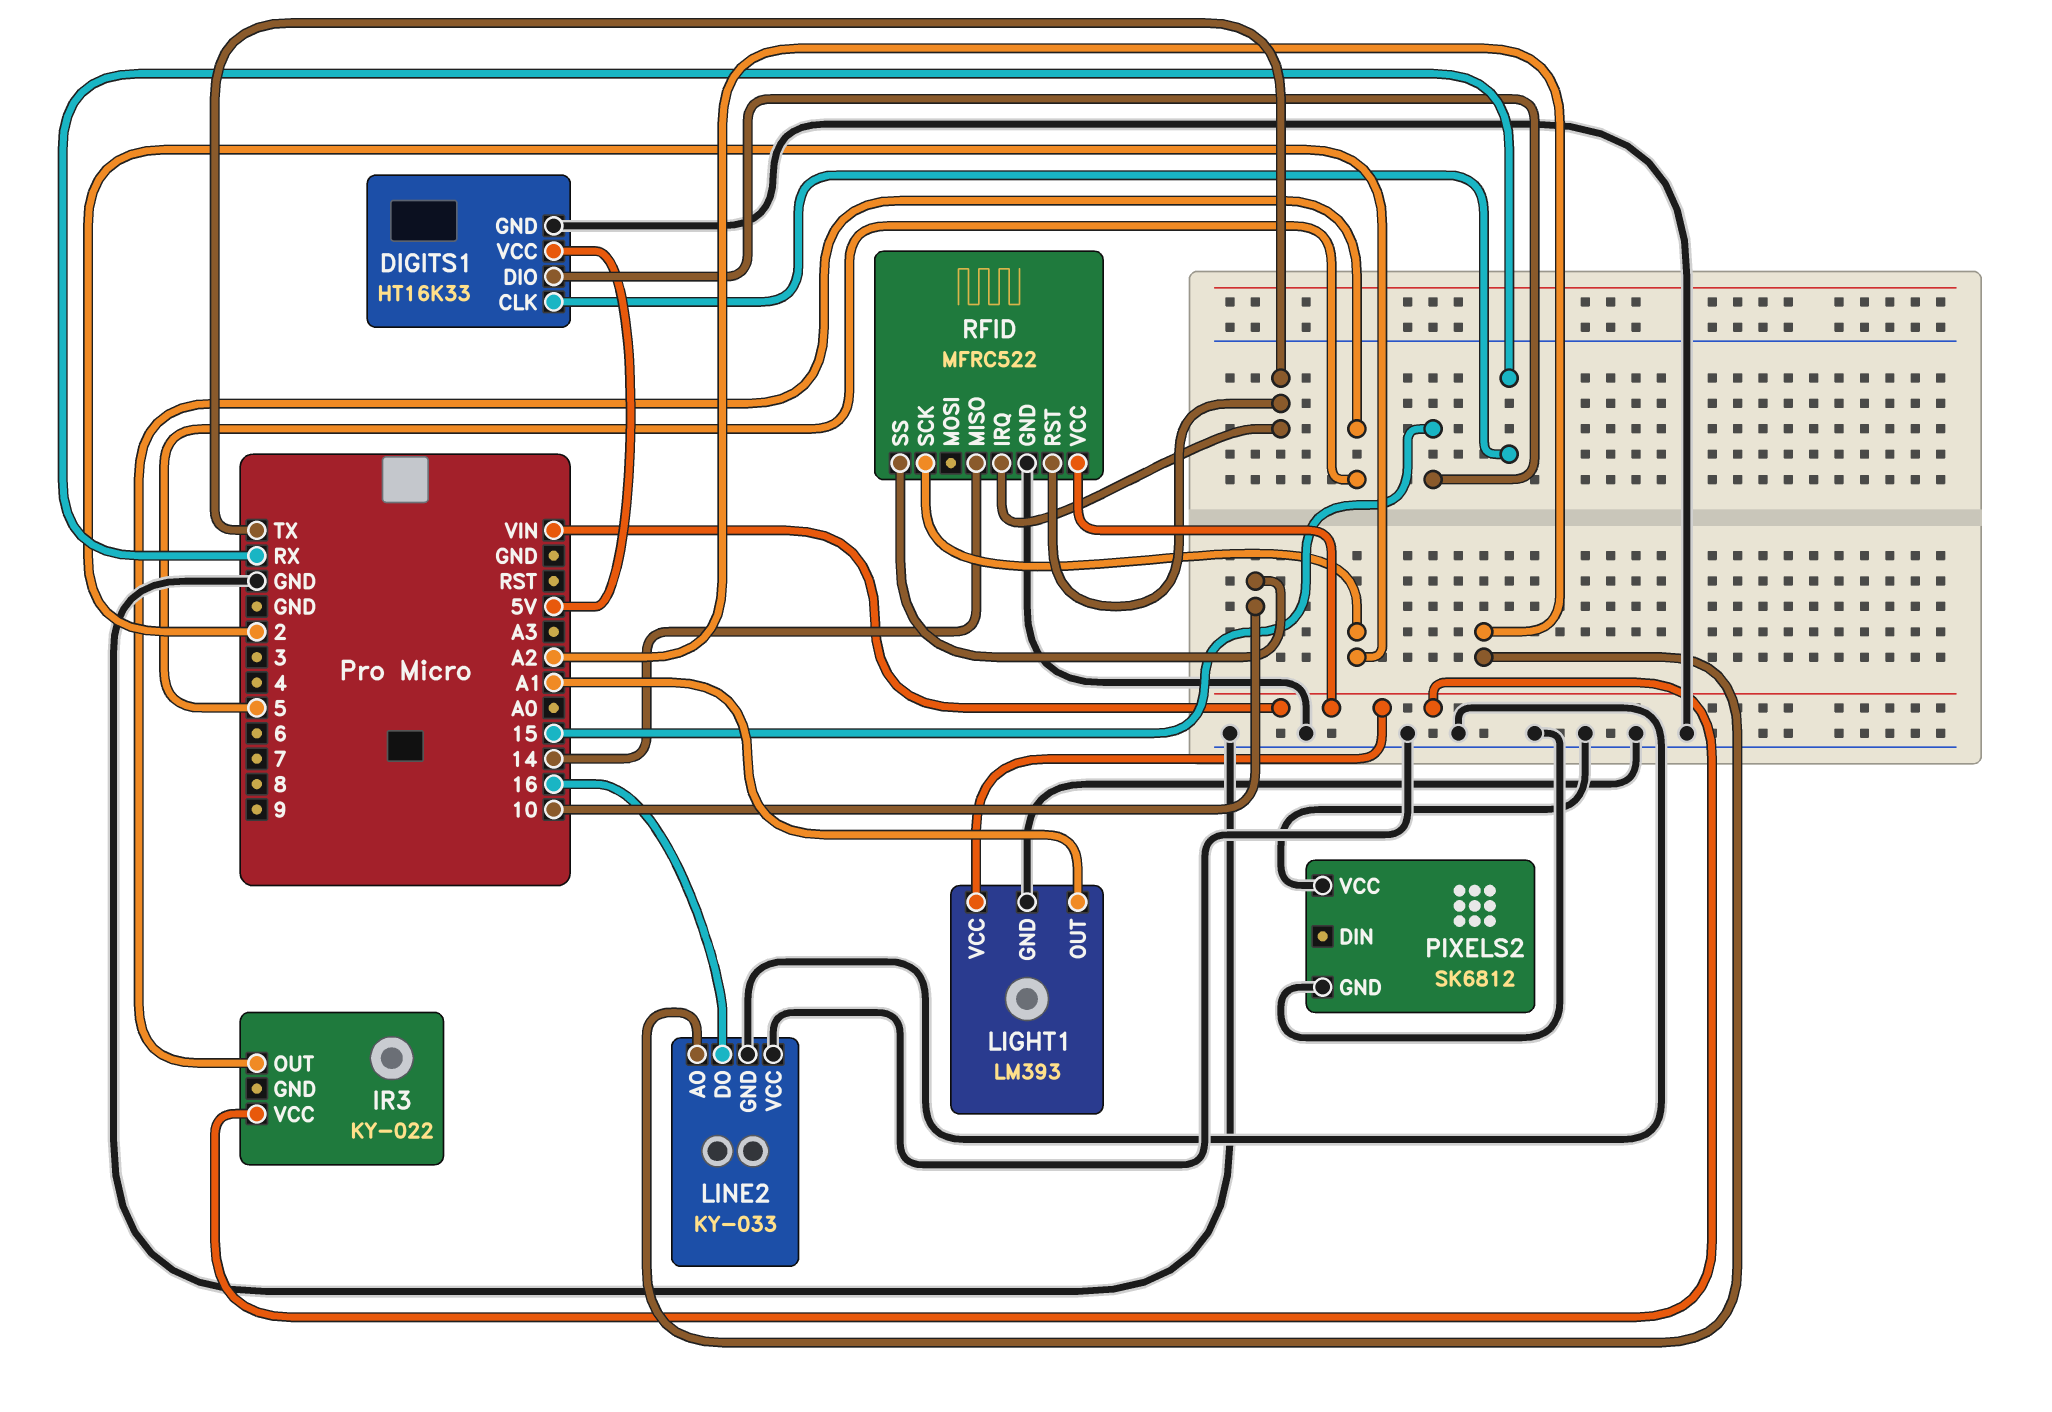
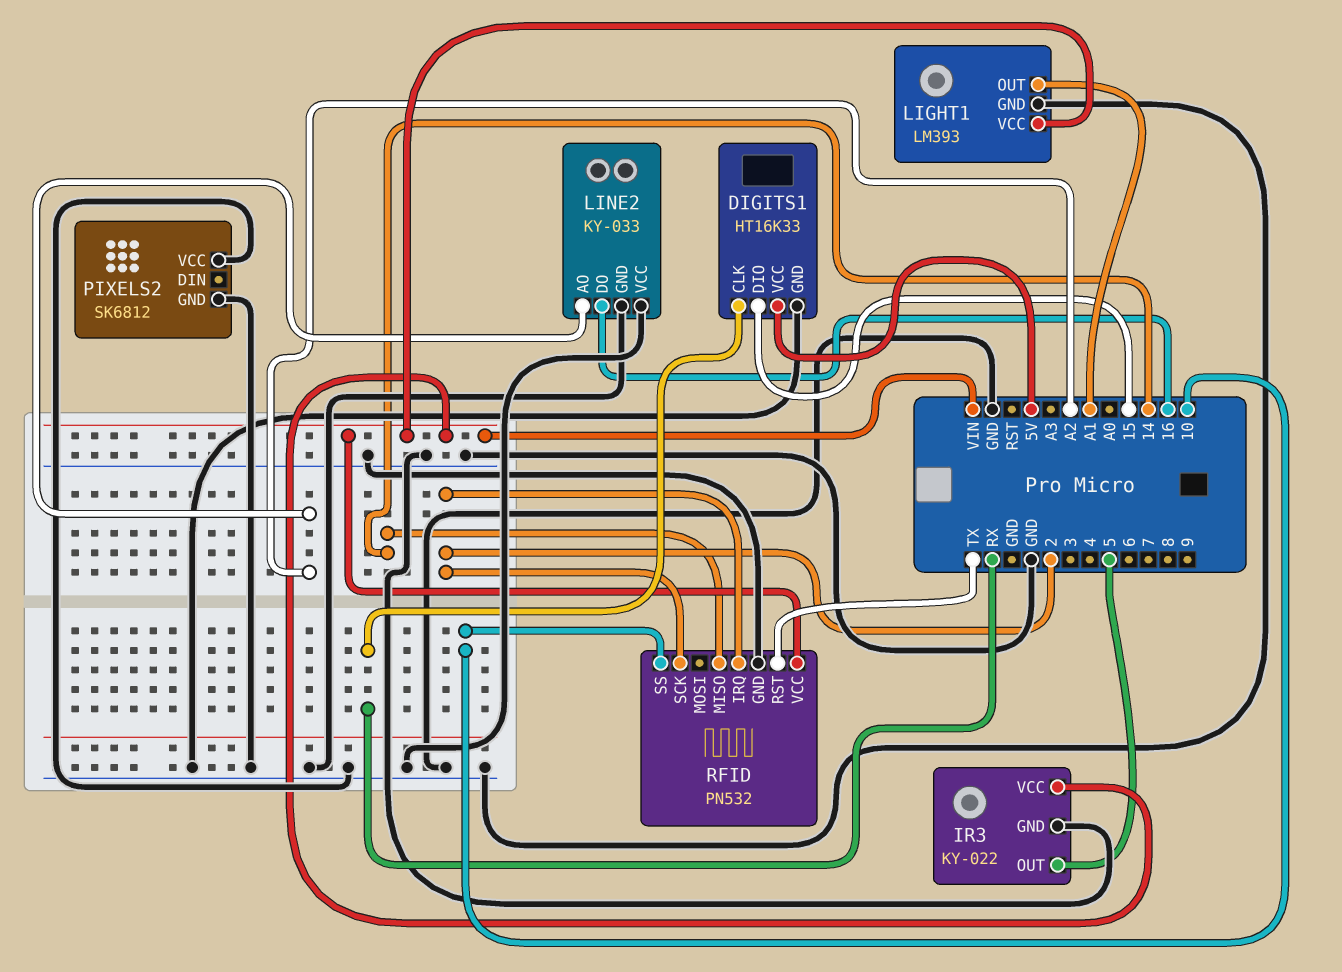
IR3 pin GND: none -> GND
RFID: MFRC522 -> PN532
RFID pin IRQ: TX -> 2

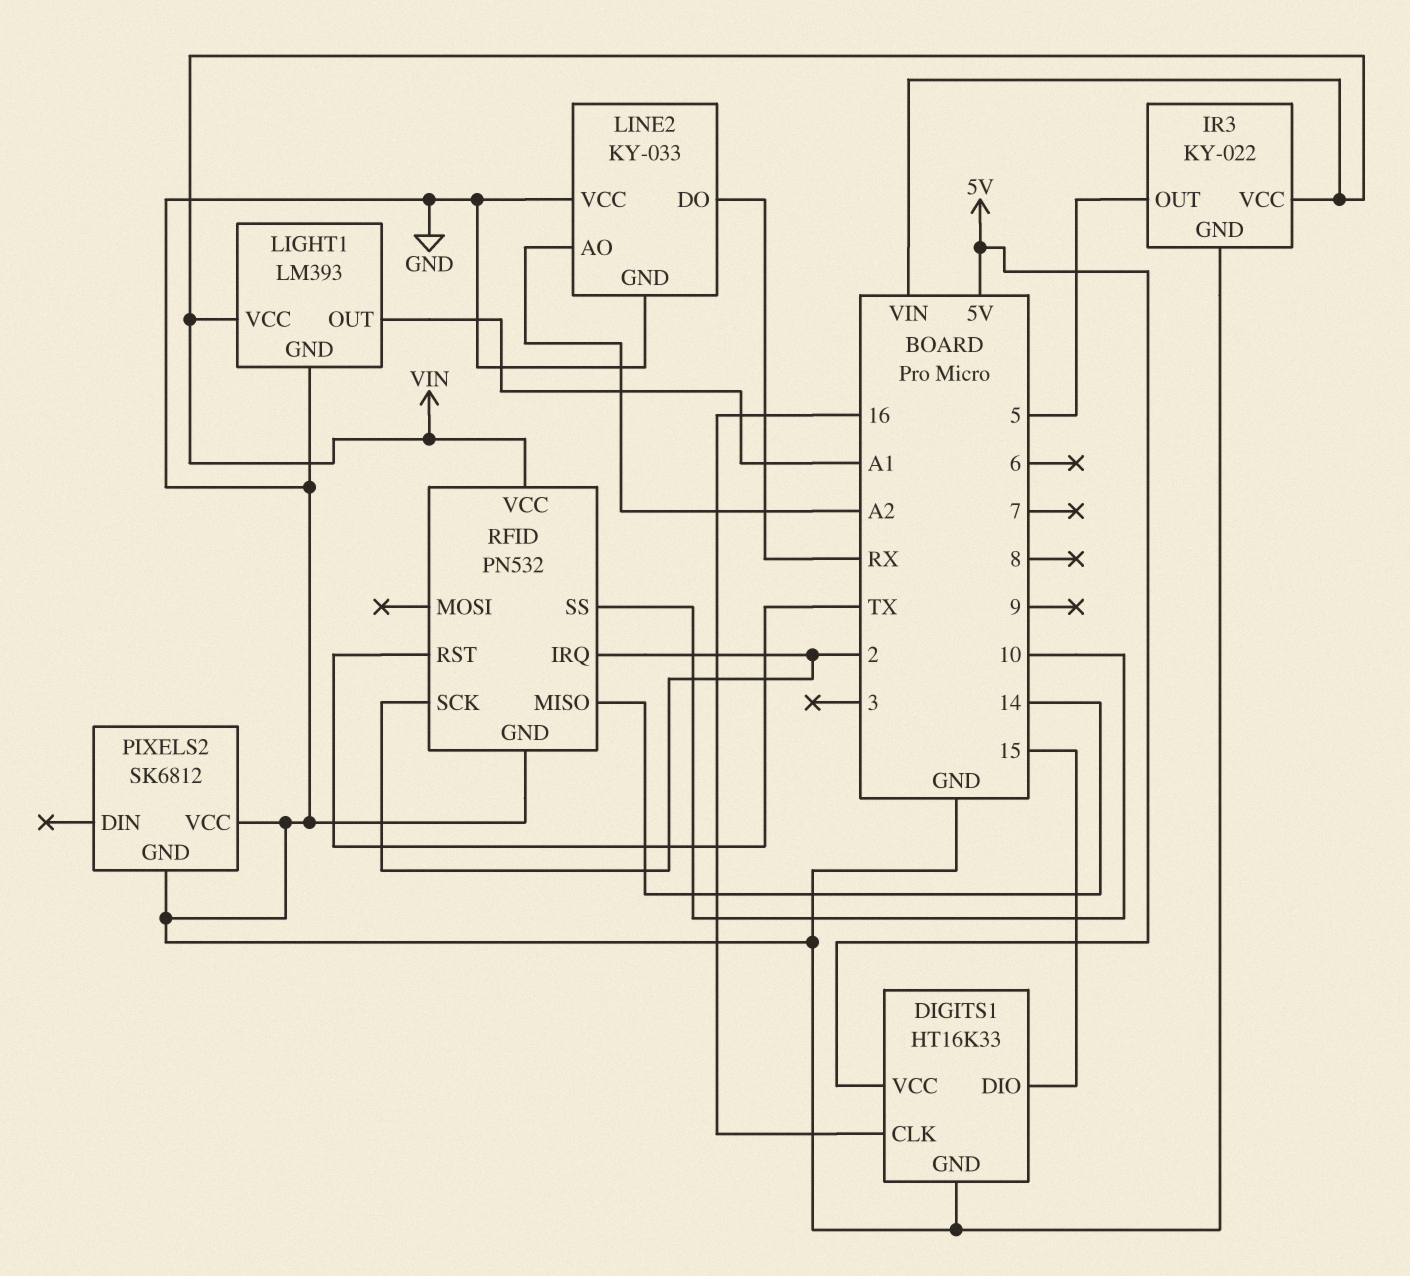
DIGITS1 pin CLK: RX -> 16
LINE2 pin DO: 16 -> RX

